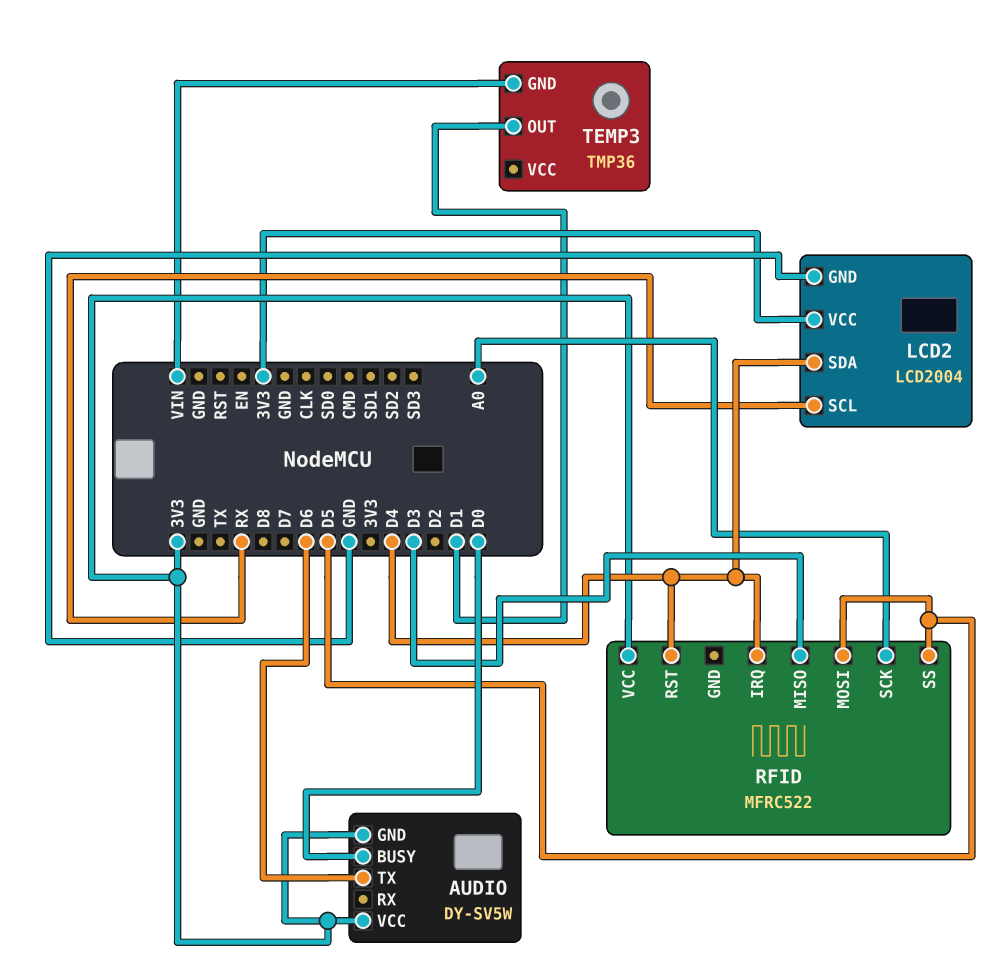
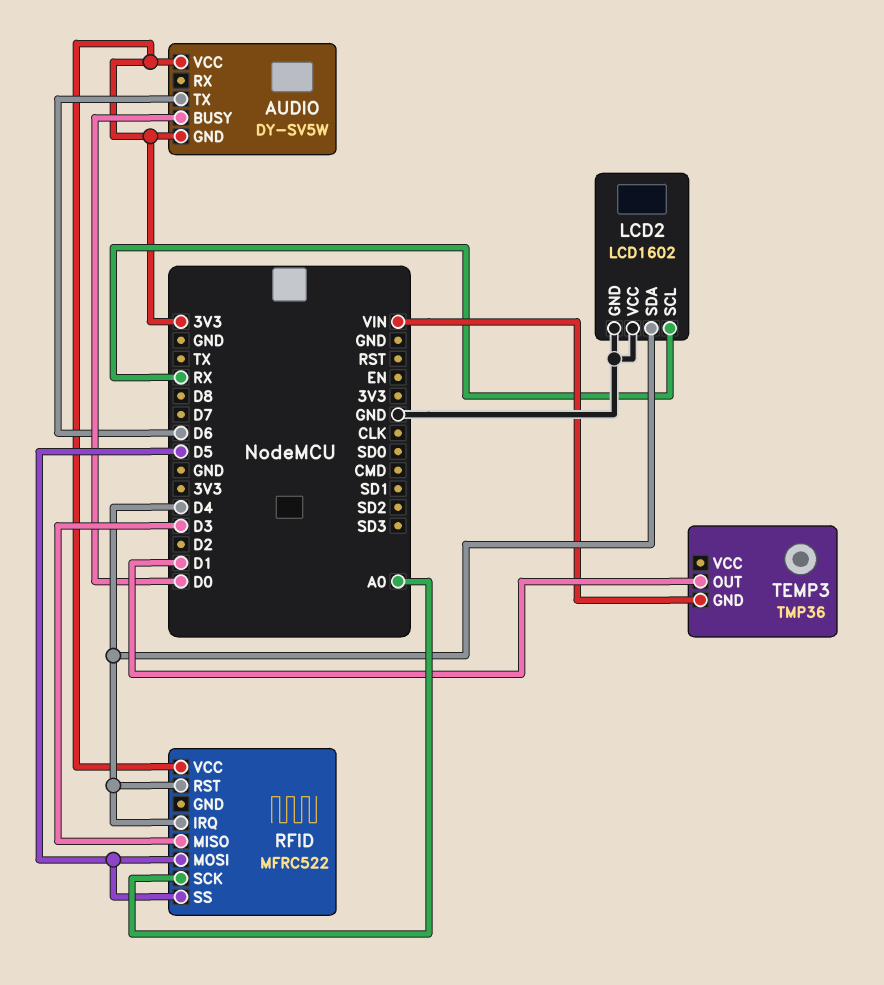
LCD2: LCD2004 -> LCD1602
LCD2 pin VCC: 3V3 -> GND

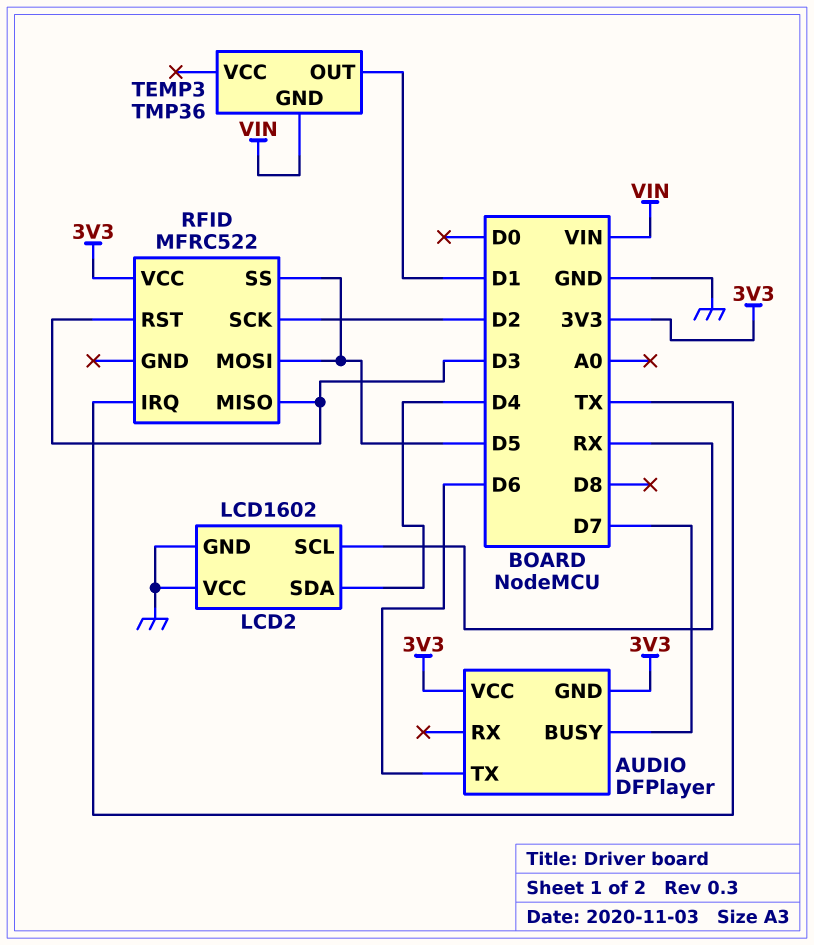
AUDIO: DY-SV5W -> DFPlayer
AUDIO pin BUSY: D0 -> D7
RFID pin IRQ: D4 -> TX
RFID pin RST: D4 -> D3
RFID pin SCK: A0 -> D2

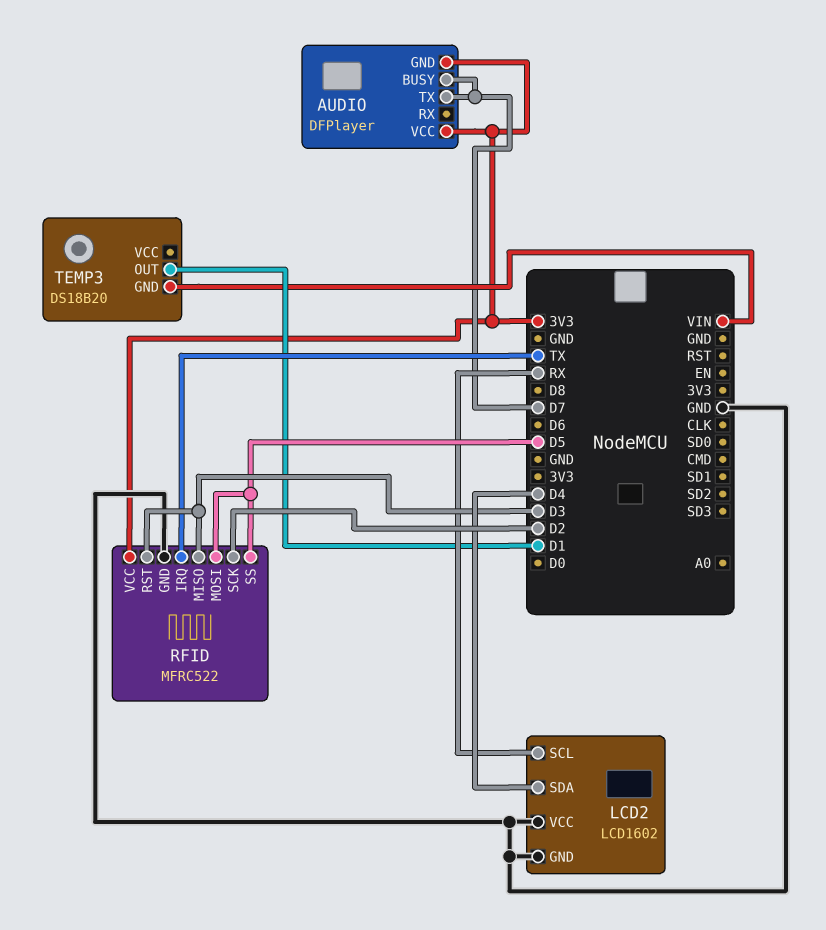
AUDIO pin TX: D6 -> D7
RFID pin GND: none -> GND
TEMP3: TMP36 -> DS18B20

